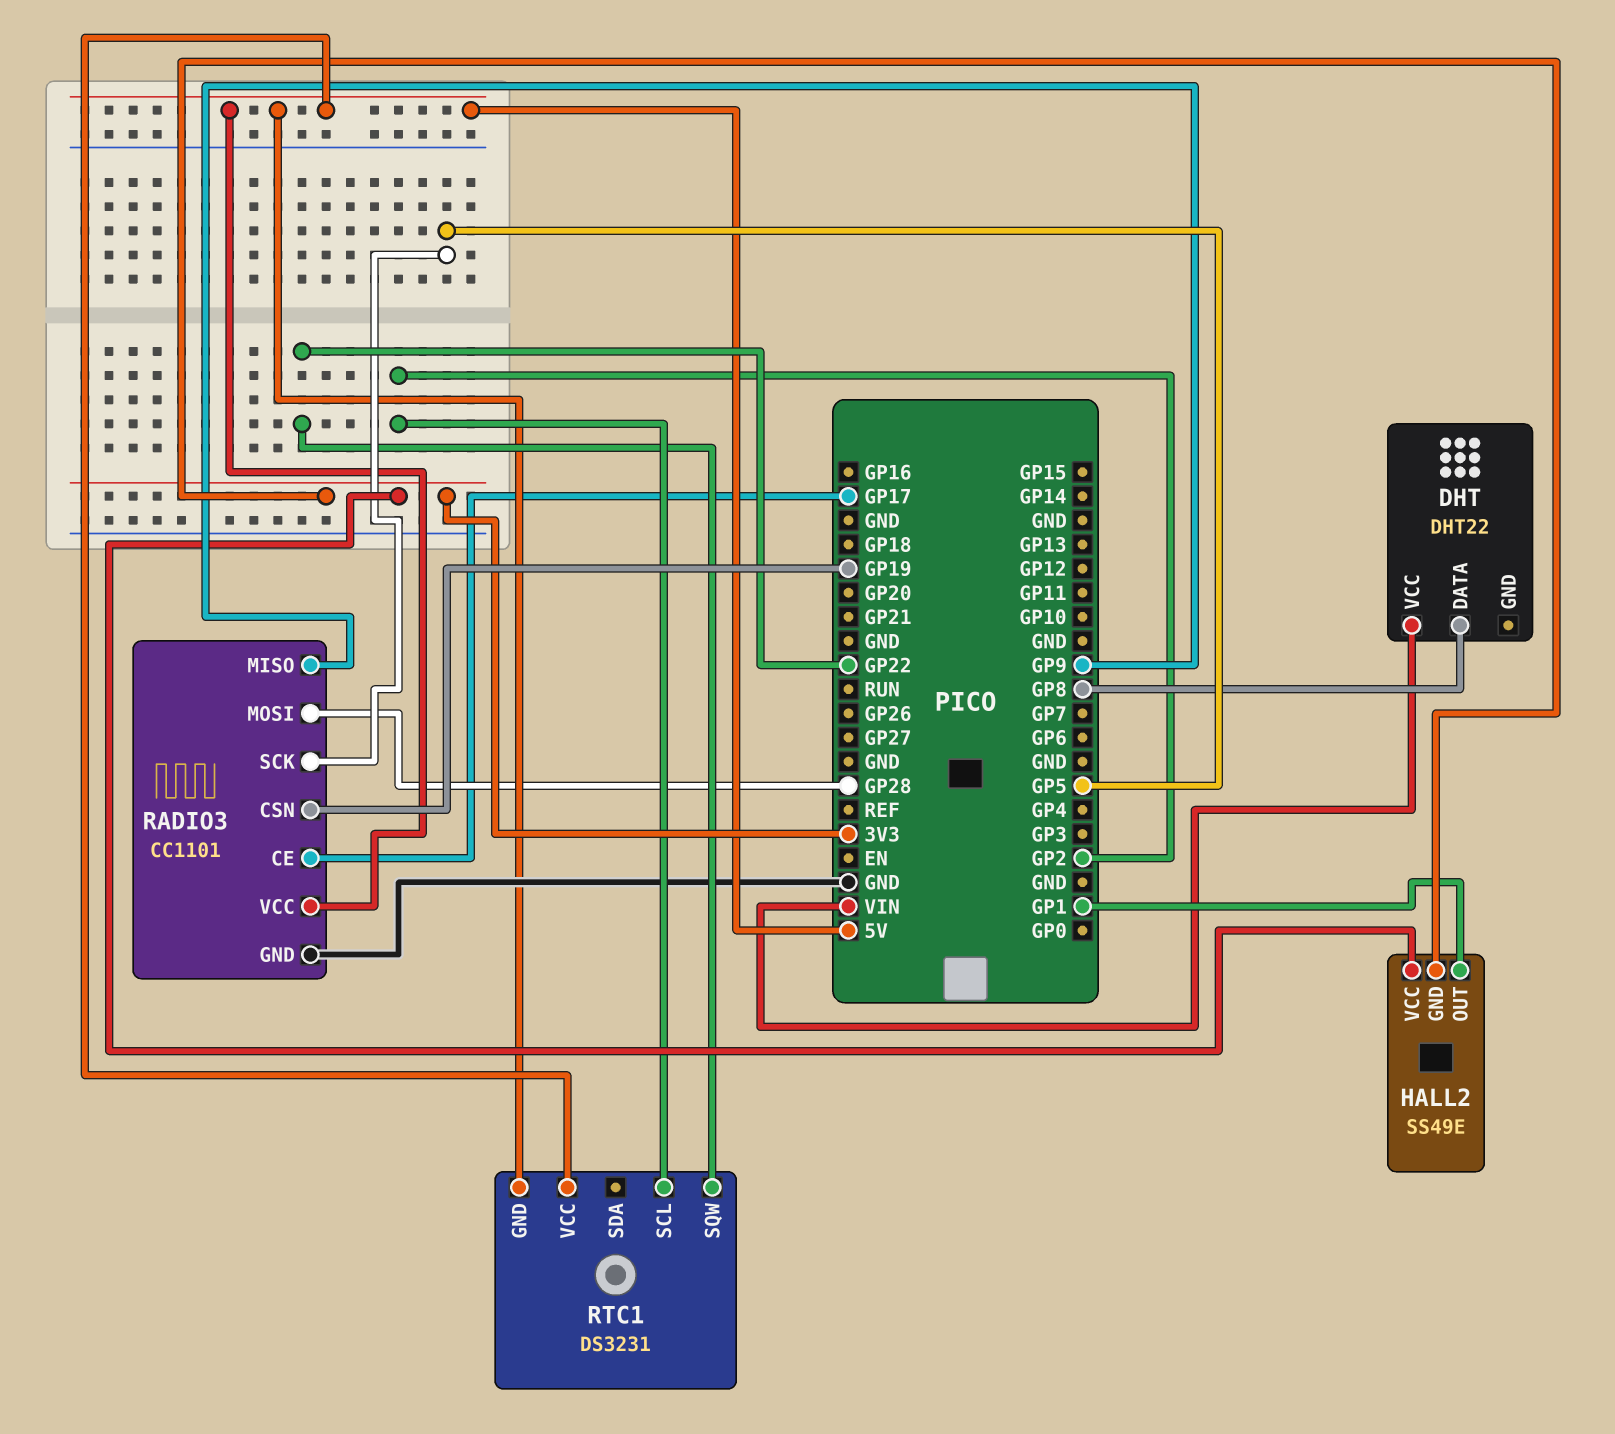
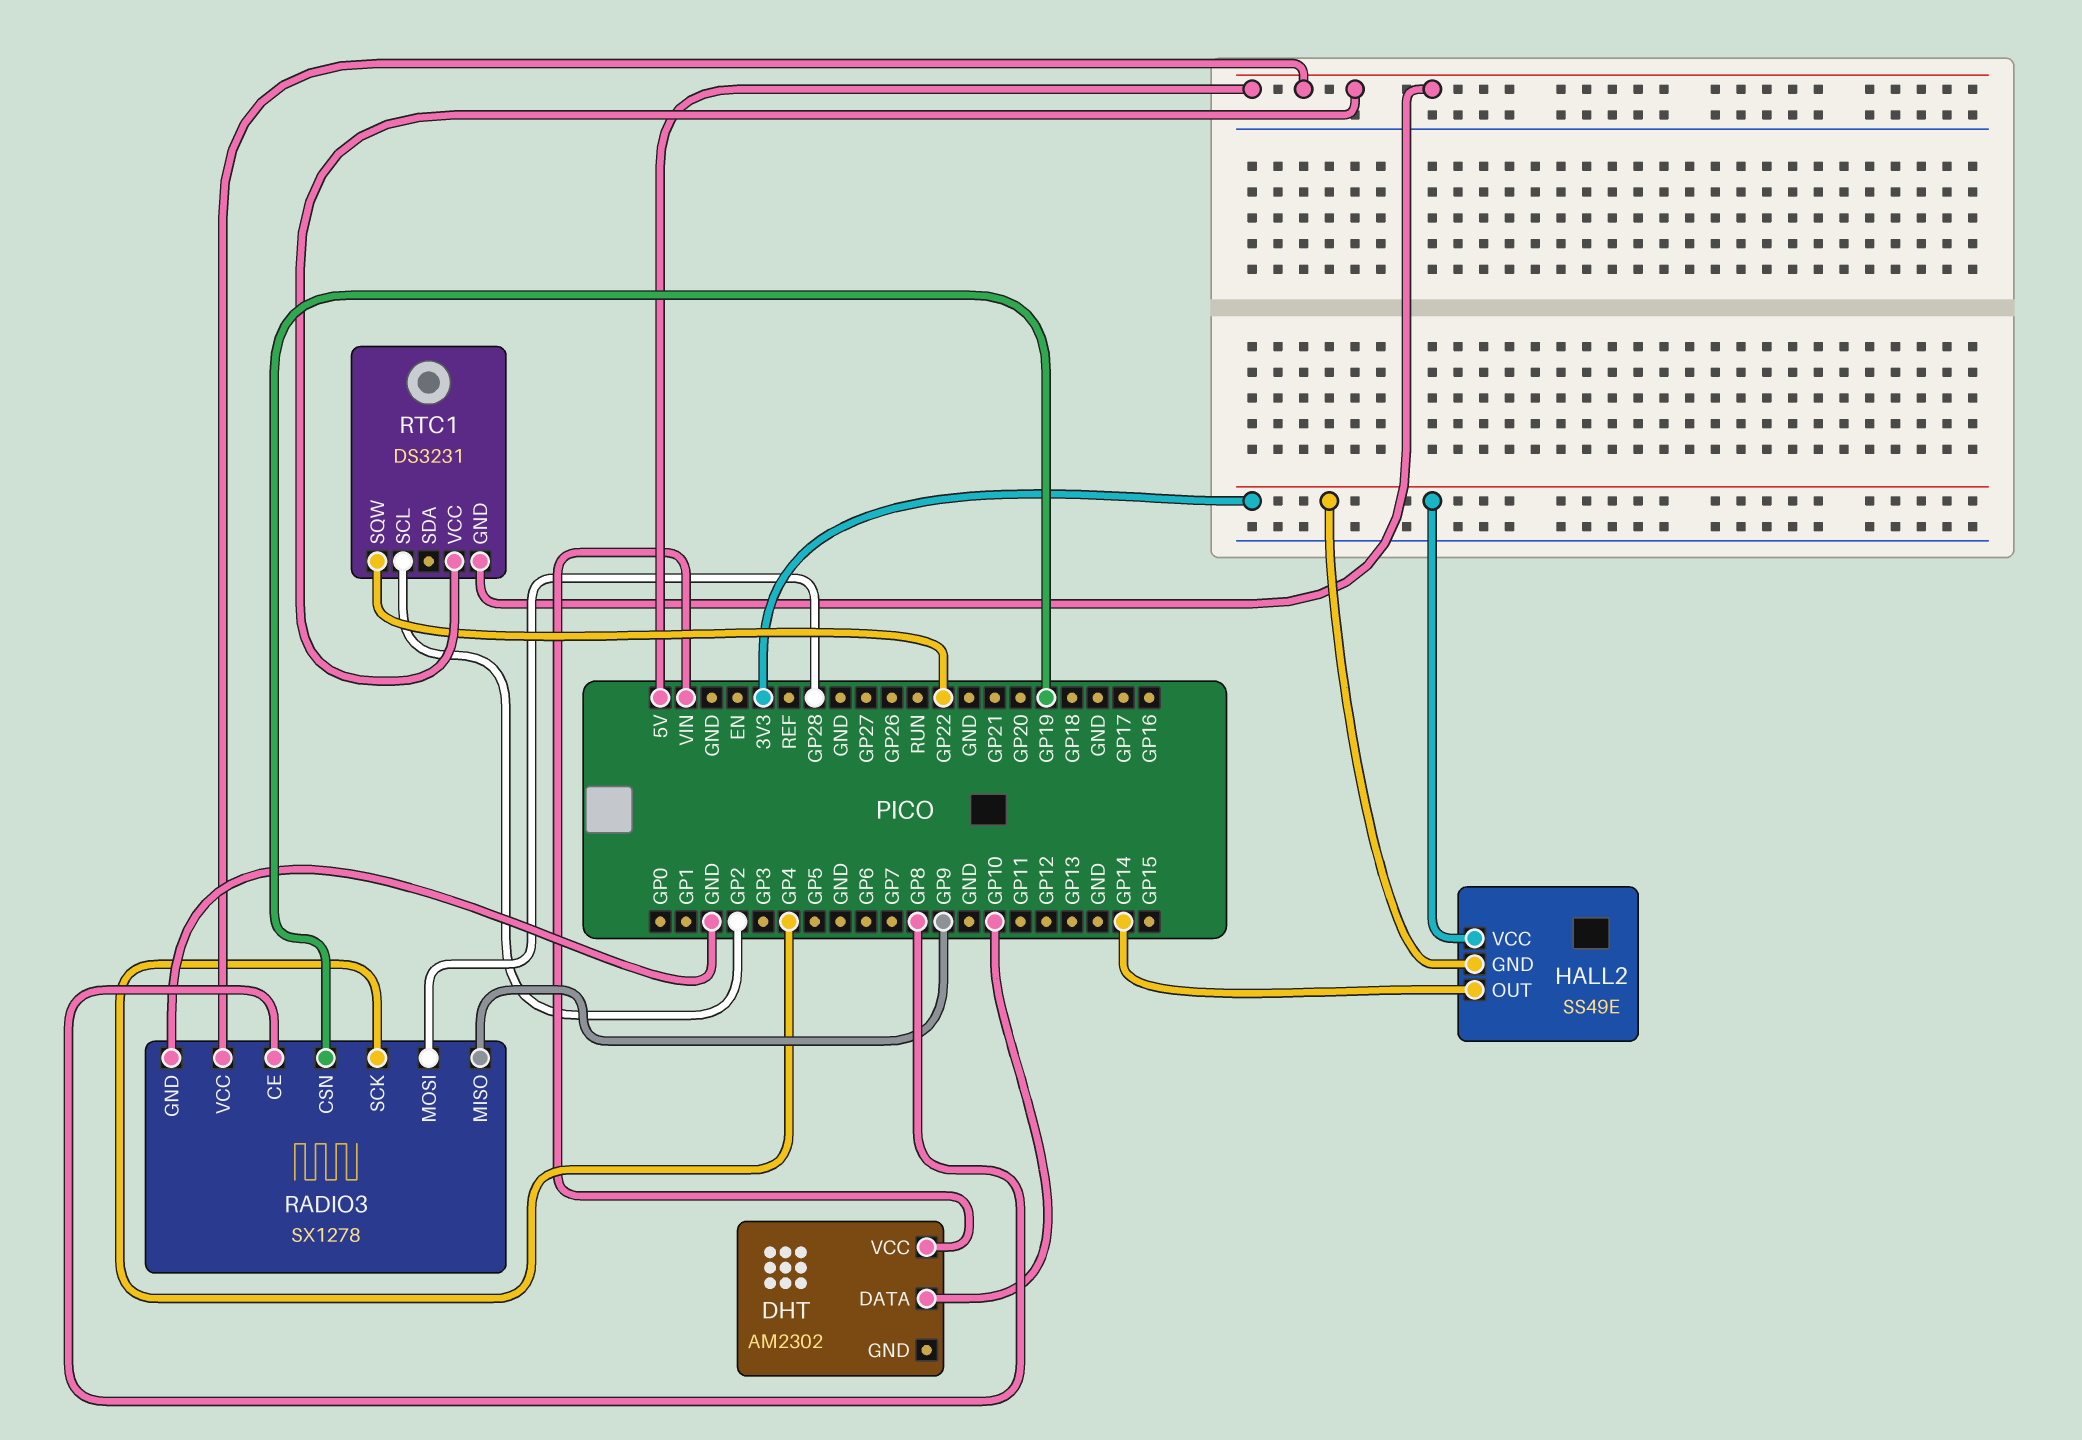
DHT: DHT22 -> AM2302
DHT pin DATA: GP8 -> GP10
HALL2 pin OUT: GP1 -> GP14
RADIO3: CC1101 -> SX1278
RADIO3 pin CE: GP17 -> GP8
RADIO3 pin SCK: GP5 -> GP4

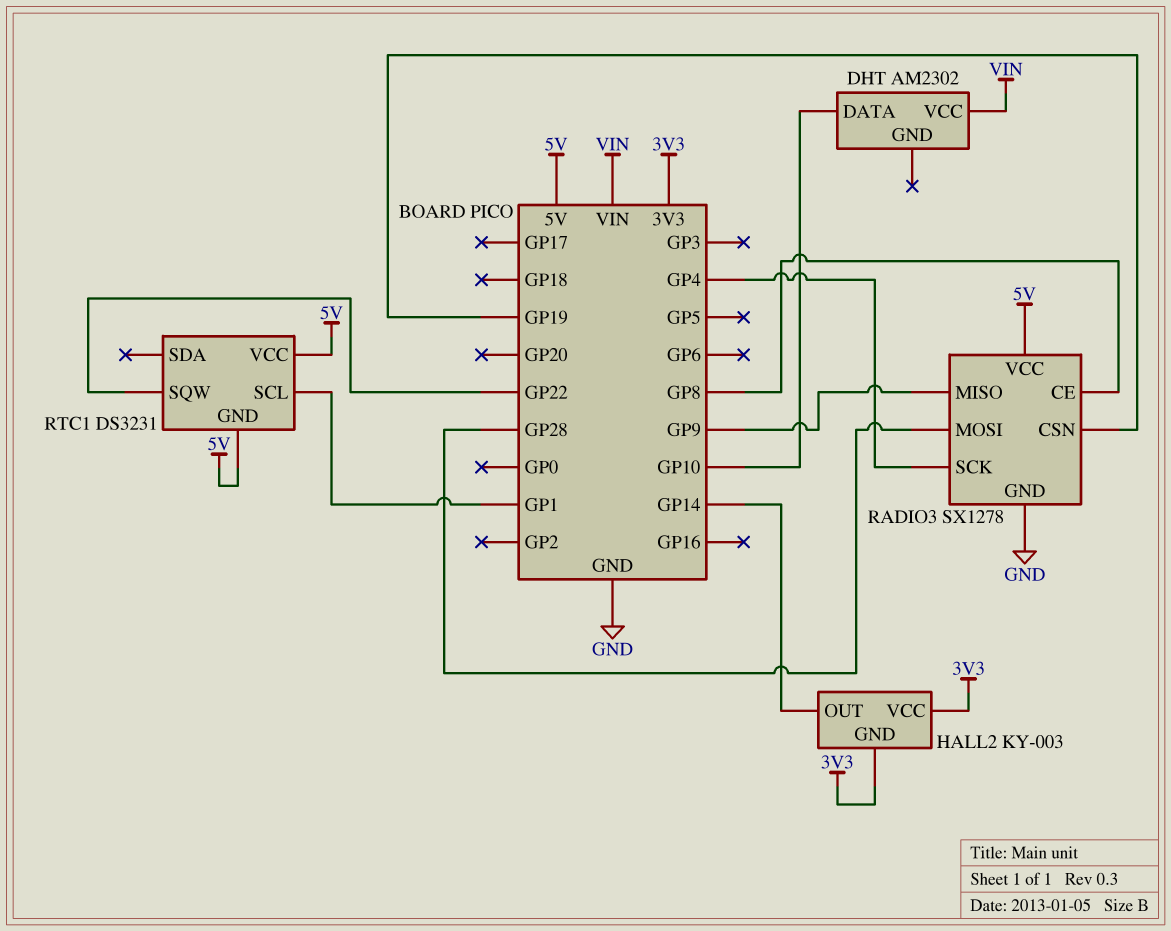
HALL2: SS49E -> KY-003
RTC1 pin SCL: GP2 -> GP1

